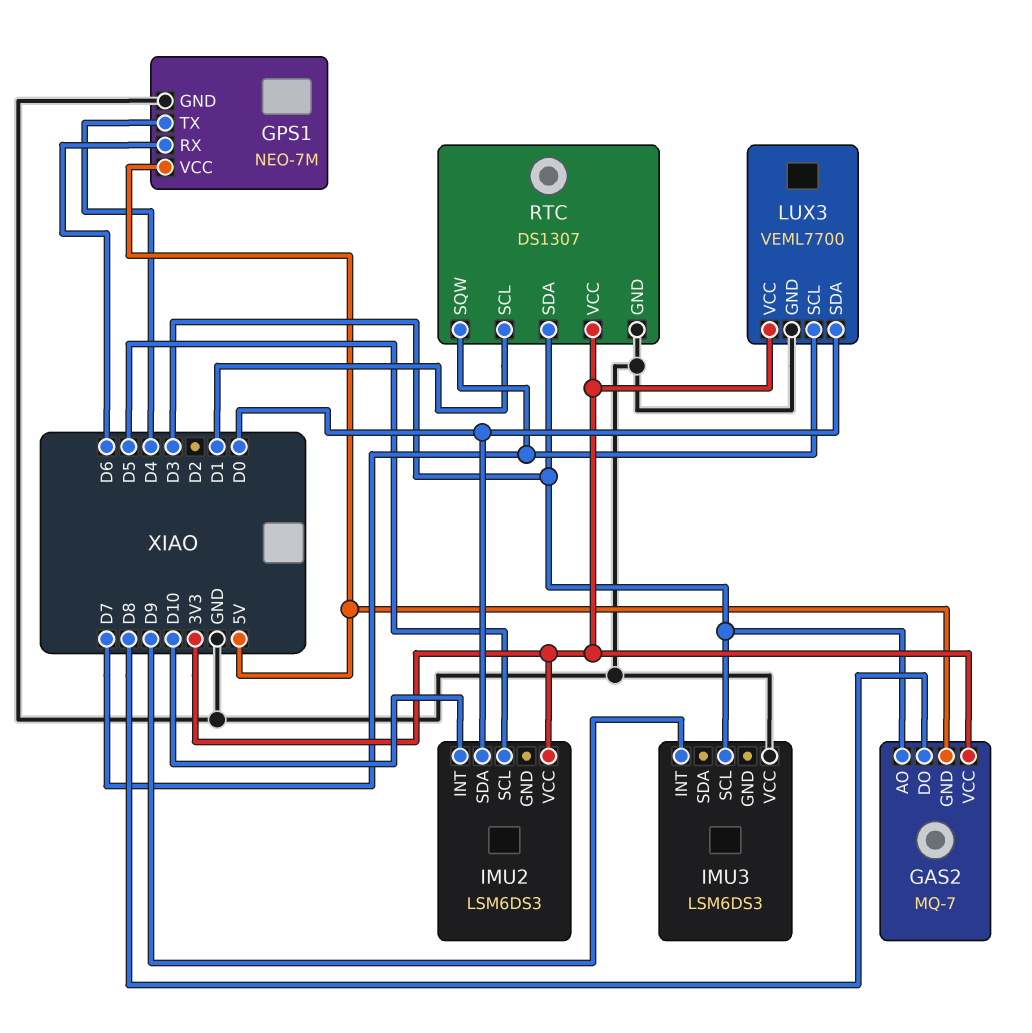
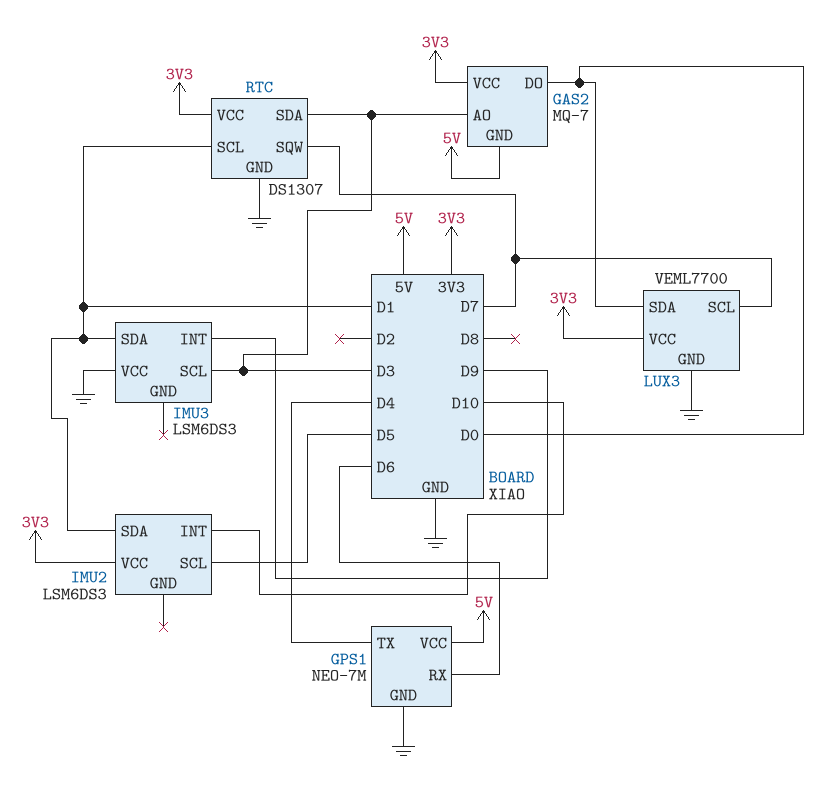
GAS2 pin DO: D8 -> D0
IMU2 pin SDA: D0 -> D1
IMU3 pin SDA: none -> D1

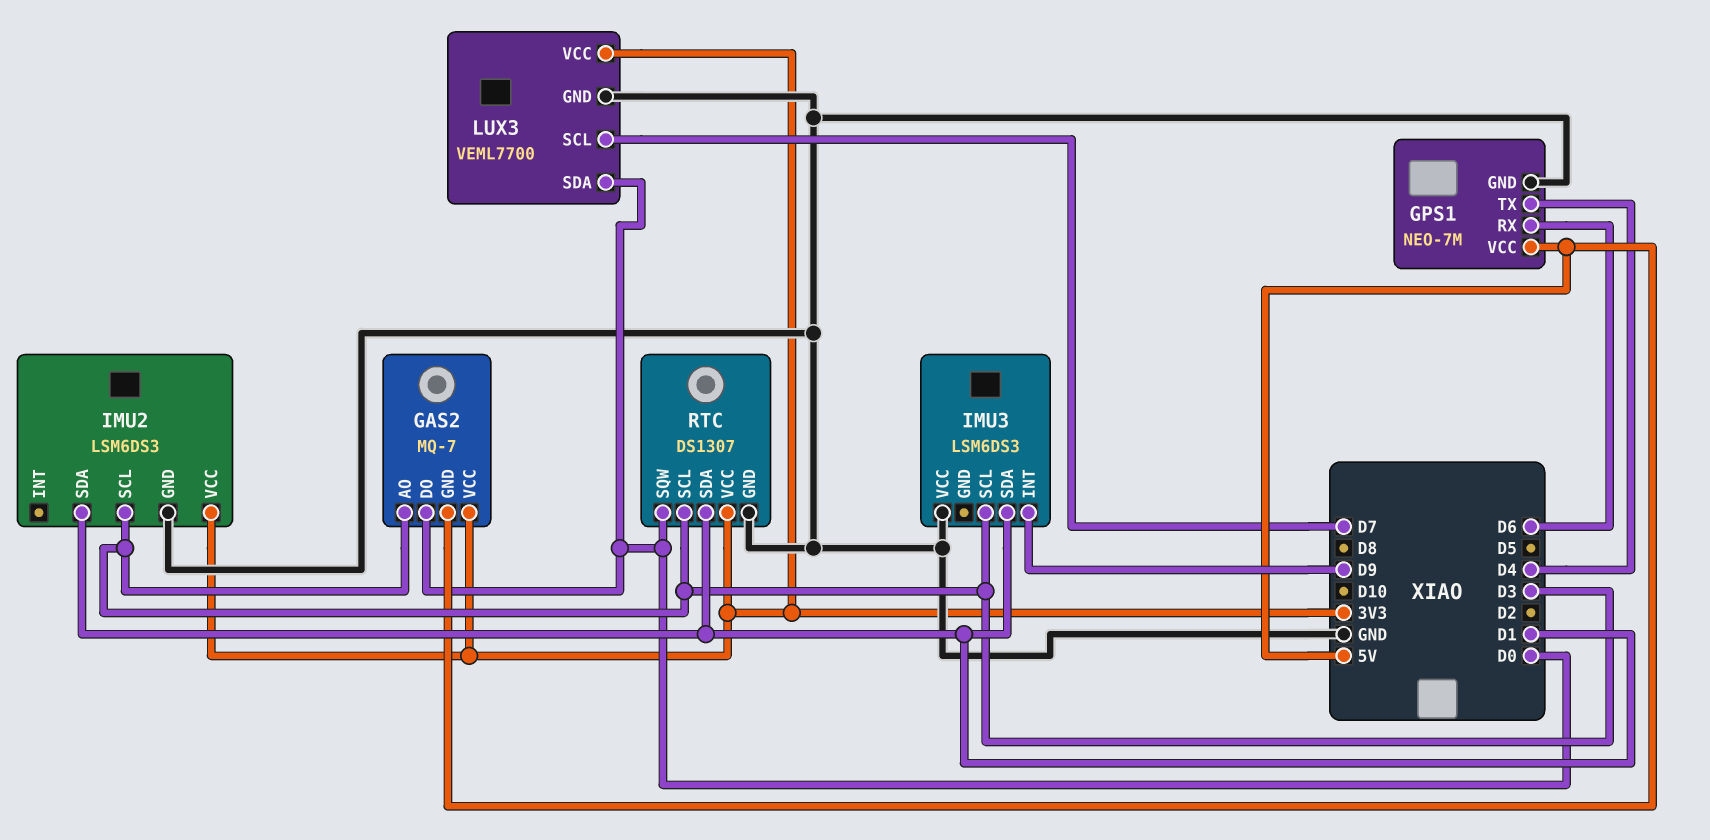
IMU2 pin GND: none -> GND
IMU2 pin INT: D10 -> none
IMU2 pin SCL: D5 -> D3
RTC pin SCL: D1 -> D3
RTC pin SDA: D3 -> D1
RTC pin SQW: D7 -> D0

